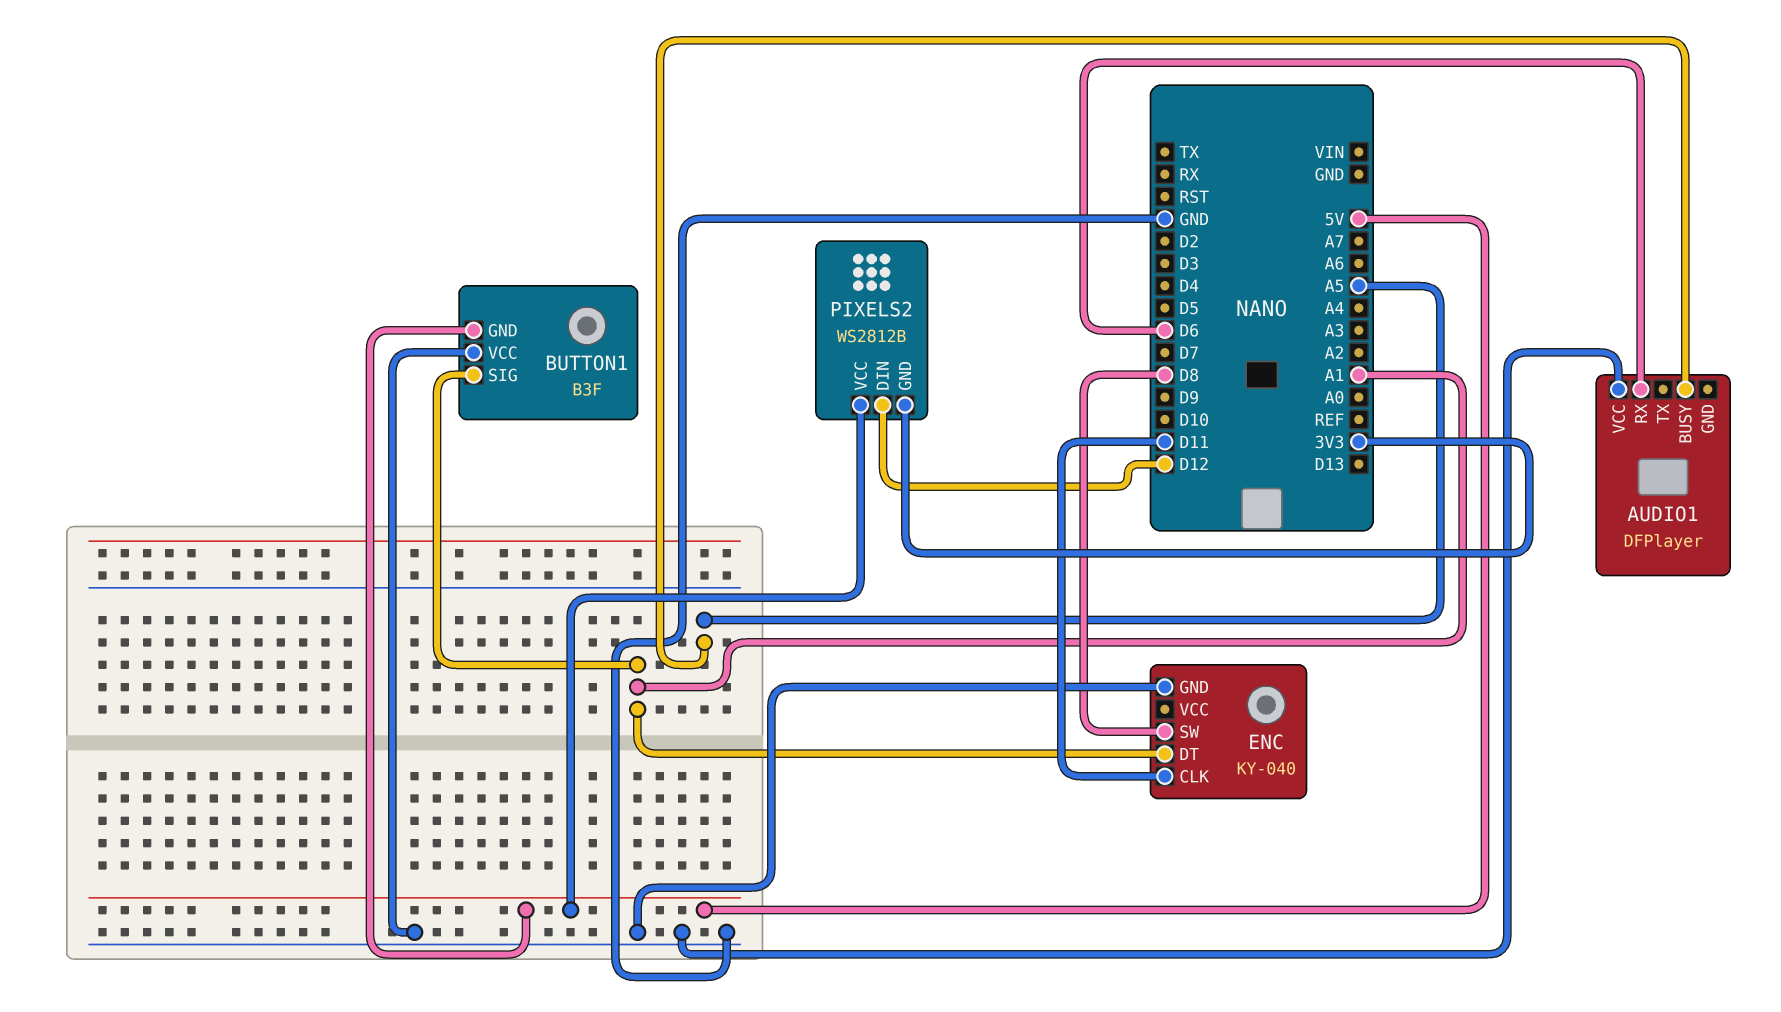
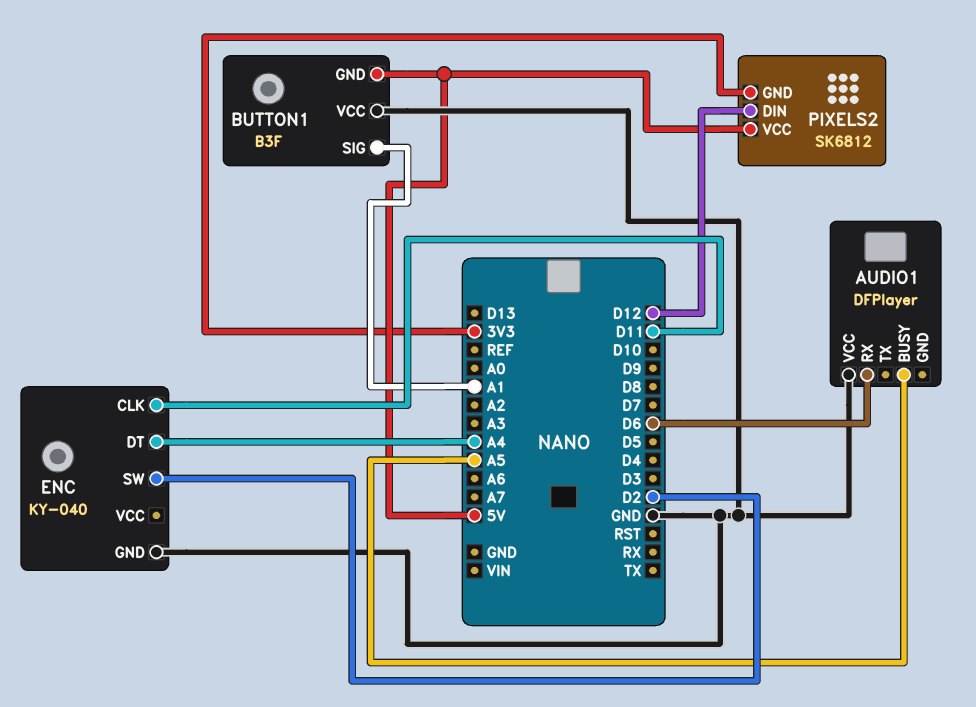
ENC pin DT: A1 -> A4
ENC pin SW: D8 -> D2
PIXELS2: WS2812B -> SK6812

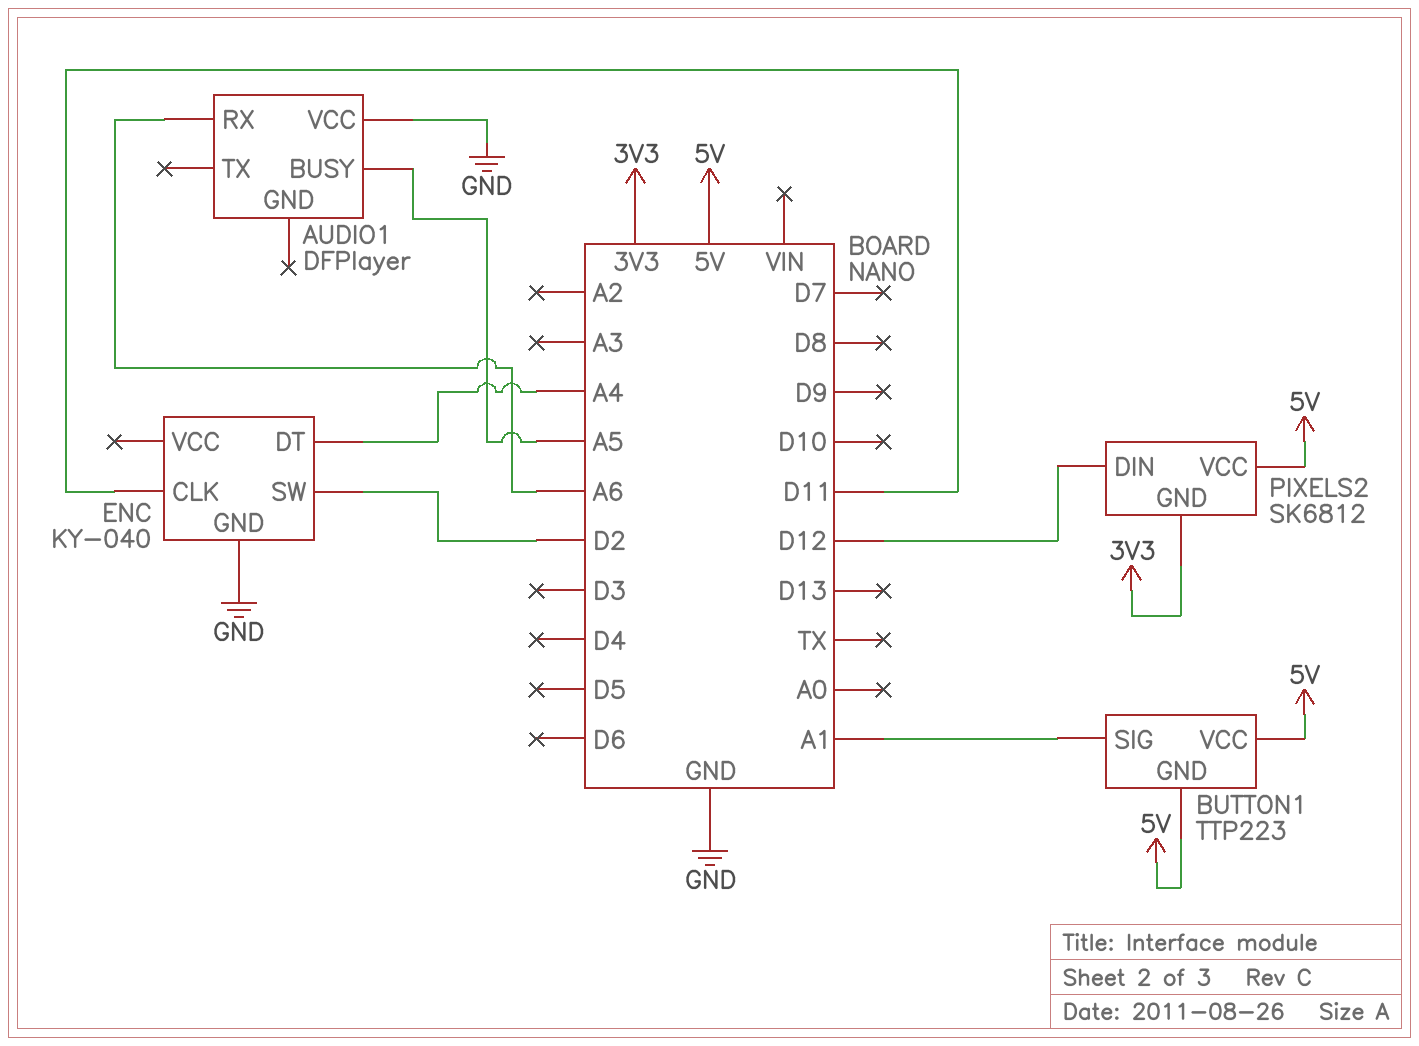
AUDIO1 pin RX: D6 -> A6
BUTTON1: B3F -> TTP223
BUTTON1 pin VCC: GND -> 5V

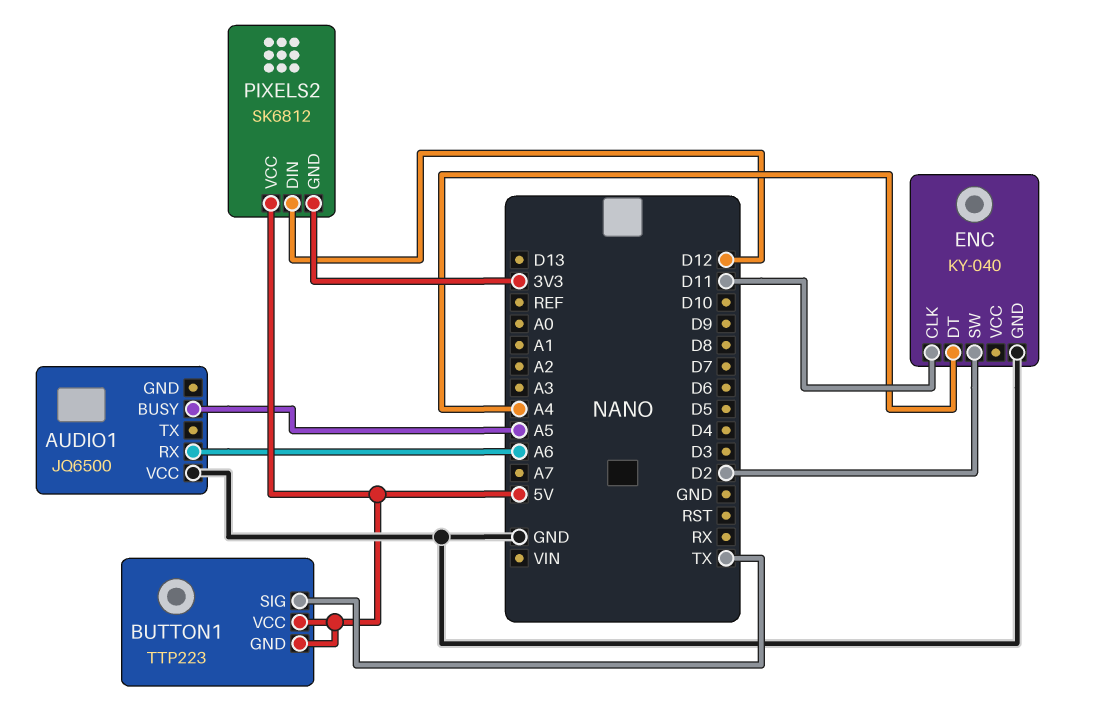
AUDIO1: DFPlayer -> JQ6500
BUTTON1 pin SIG: A1 -> TX

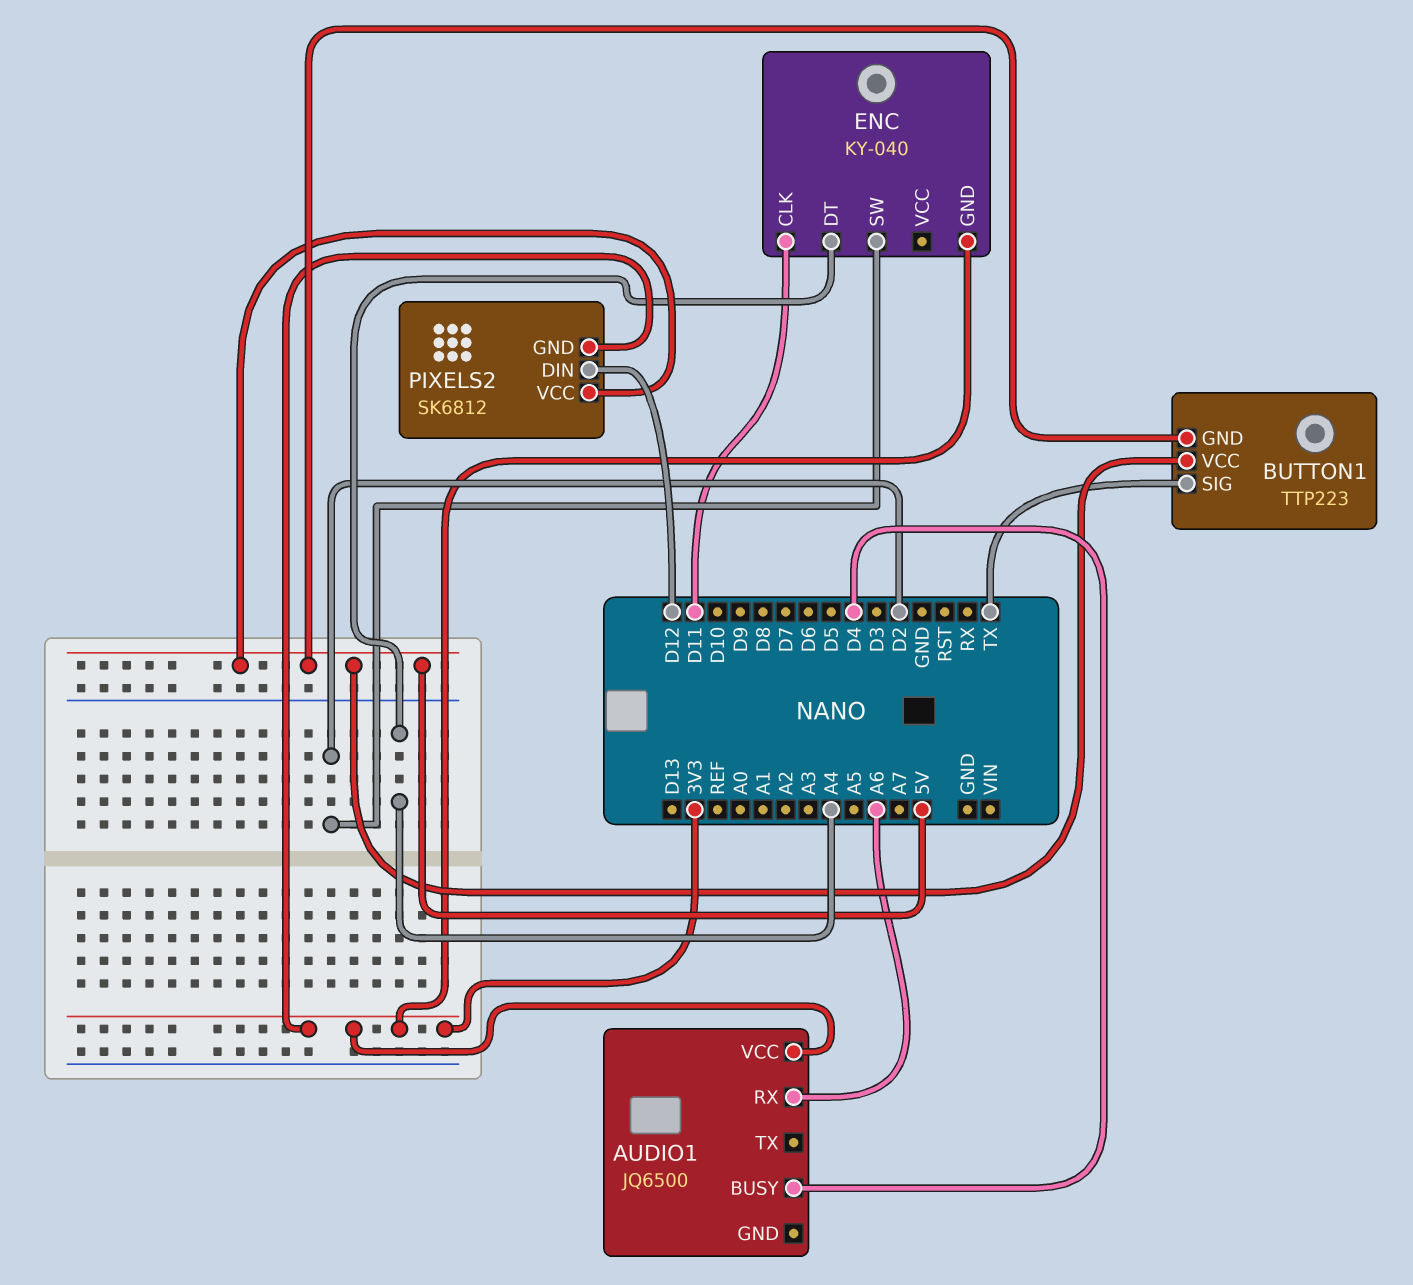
AUDIO1 pin BUSY: A5 -> D4
AUDIO1 pin VCC: GND -> 3V3
ENC pin GND: GND -> 3V3

